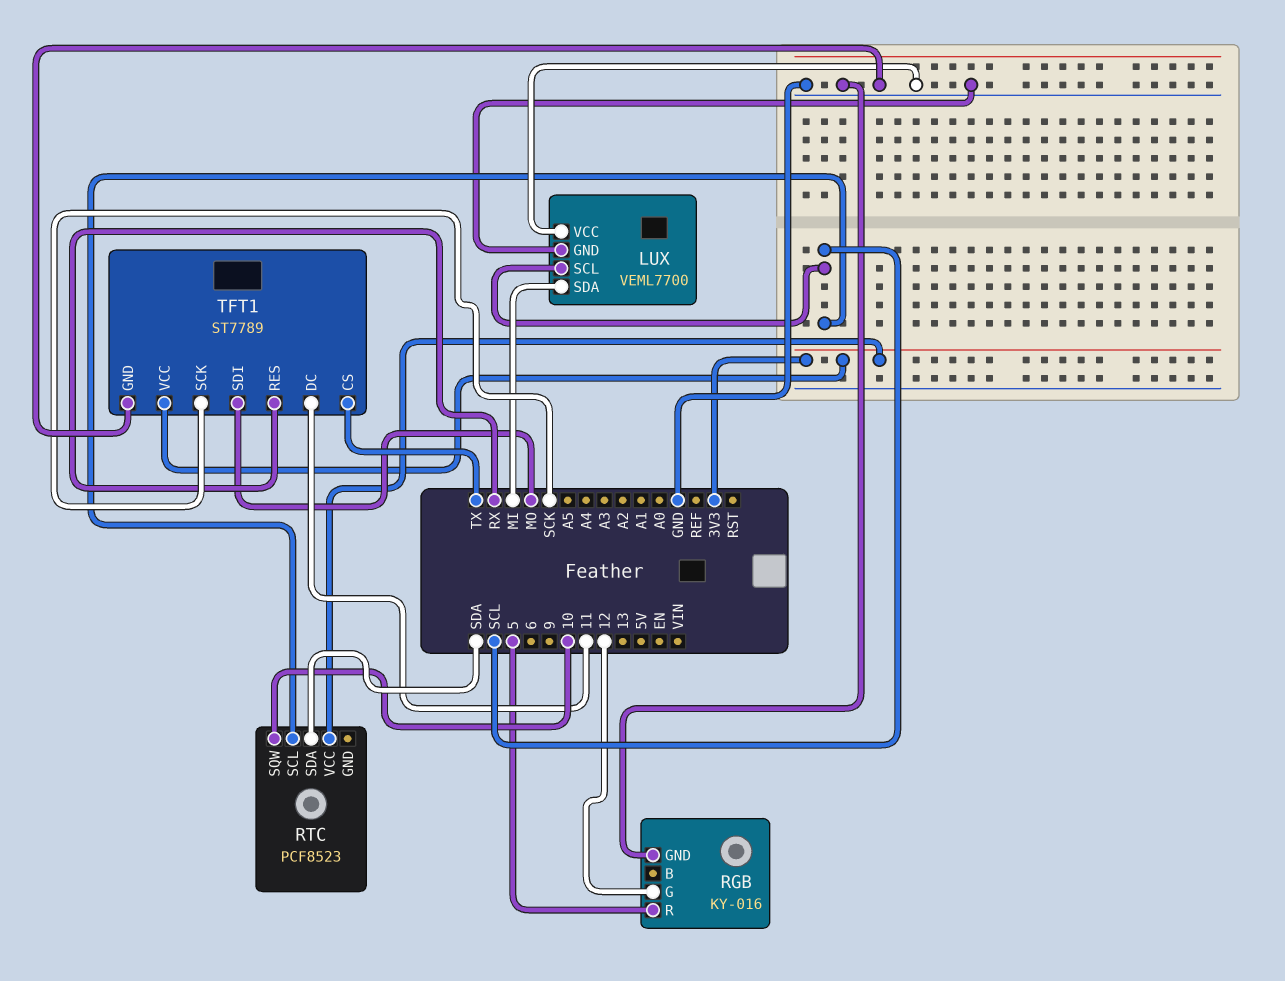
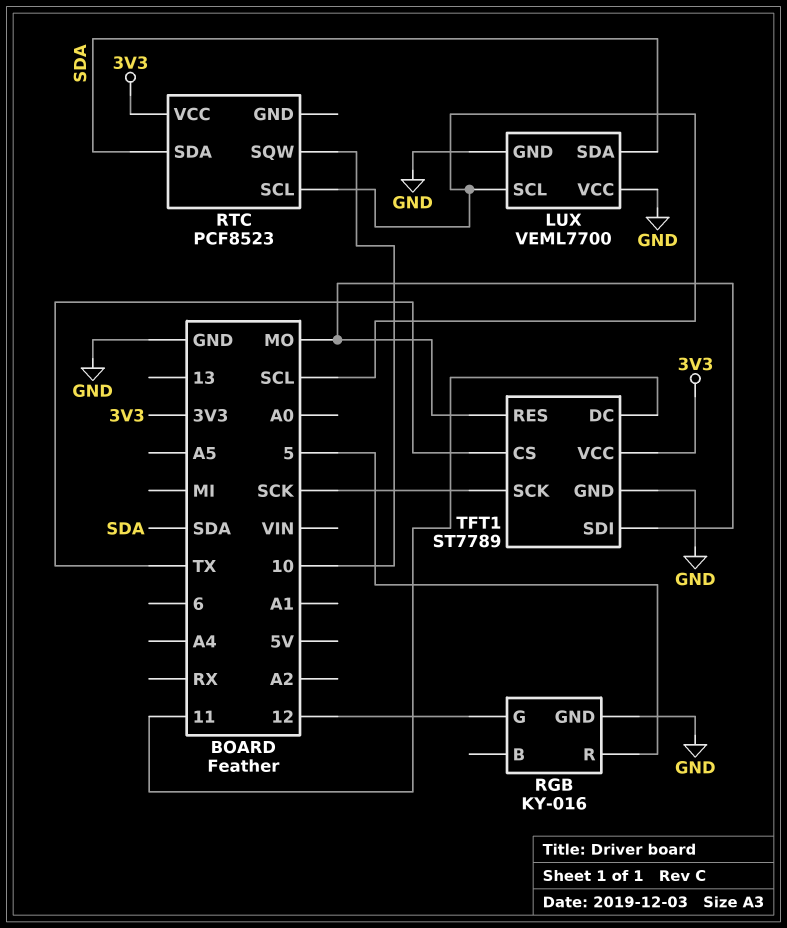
LUX pin SDA: MI -> SDA
TFT1 pin RES: RX -> MO

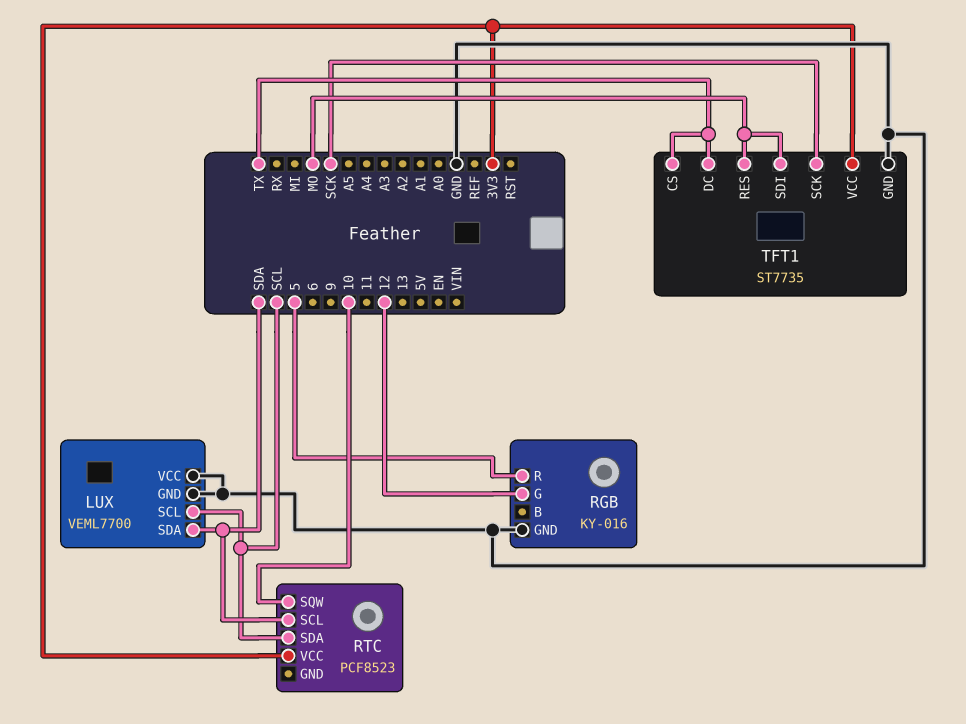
RTC pin SCL: SCL -> SDA
RTC pin SDA: SDA -> SCL
TFT1: ST7789 -> ST7735
TFT1 pin DC: 11 -> TX

